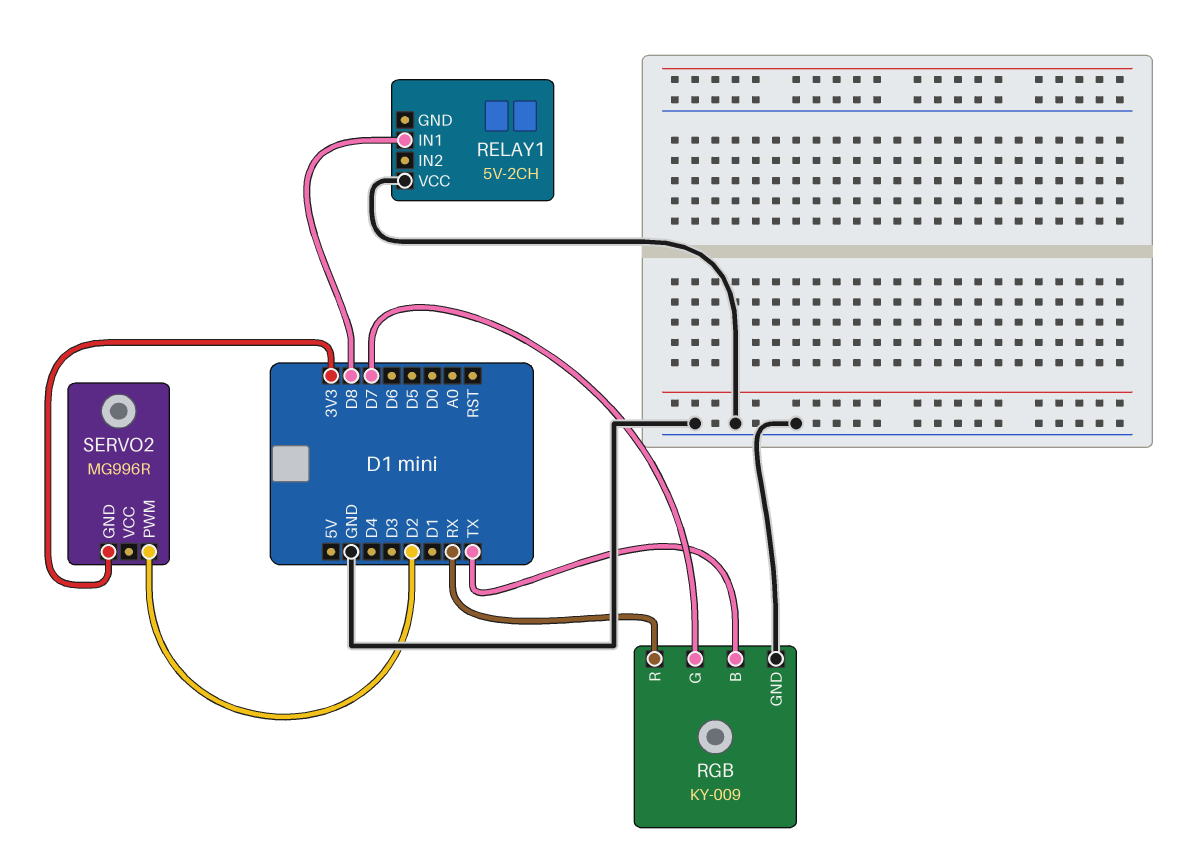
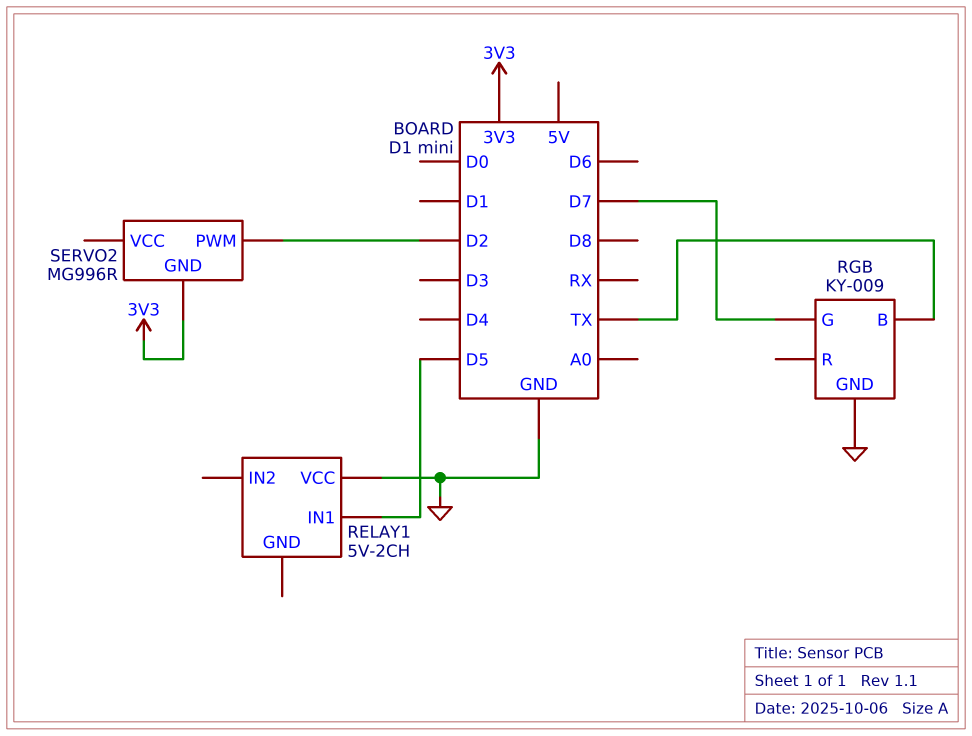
RELAY1 pin IN1: D8 -> D5
RGB pin R: RX -> none

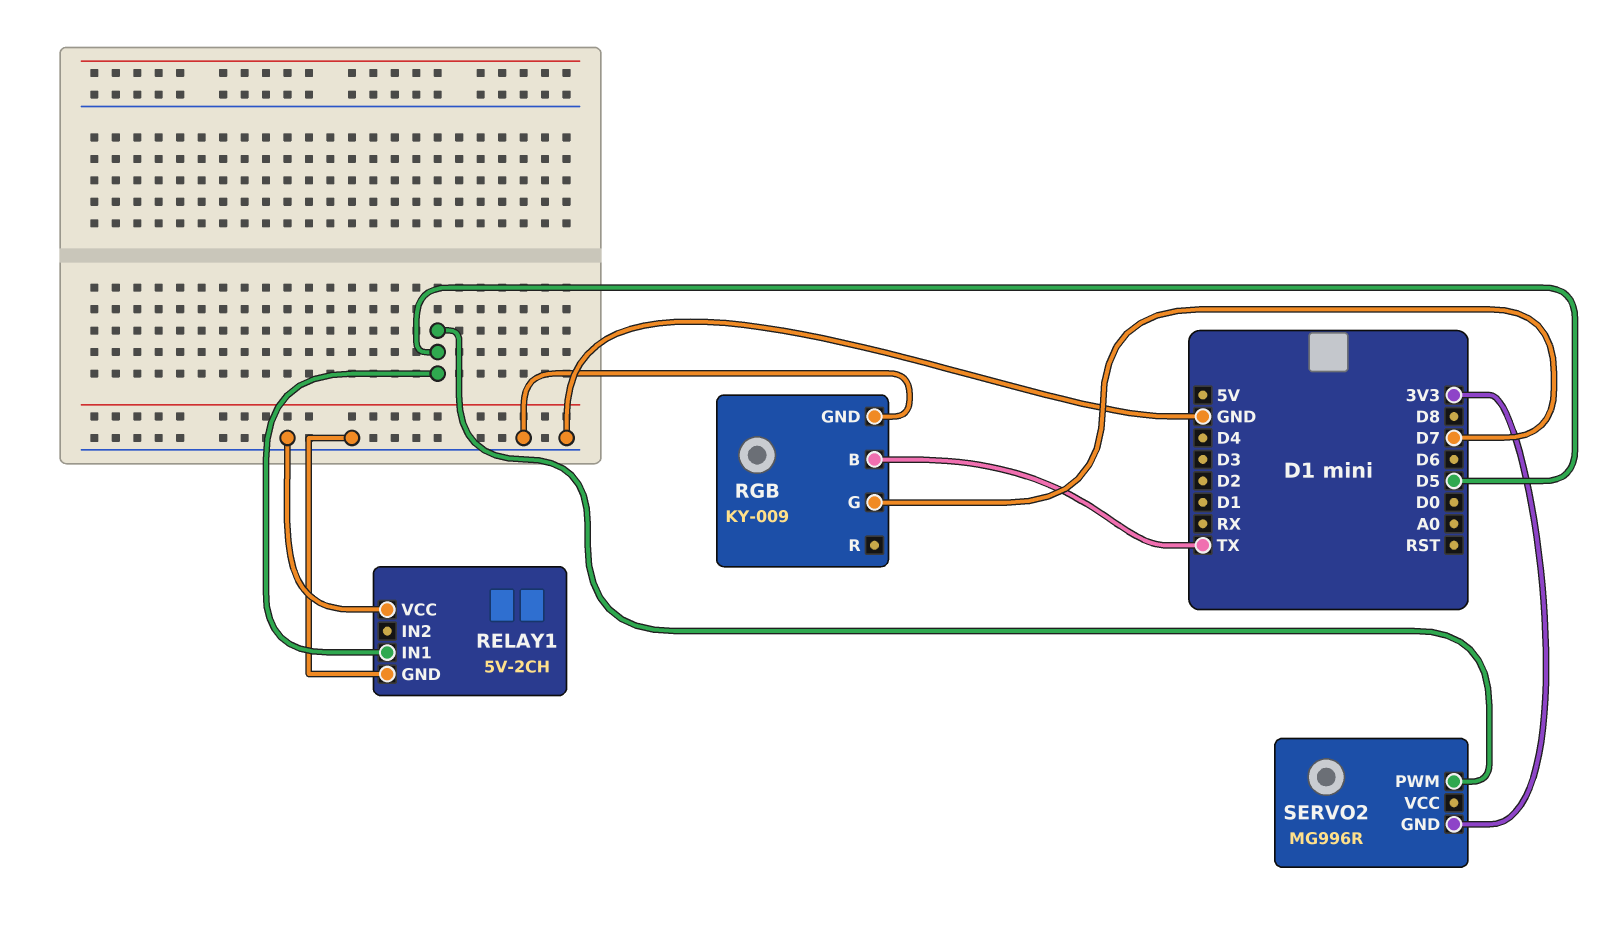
RELAY1 pin GND: none -> GND
SERVO2 pin PWM: D2 -> D5

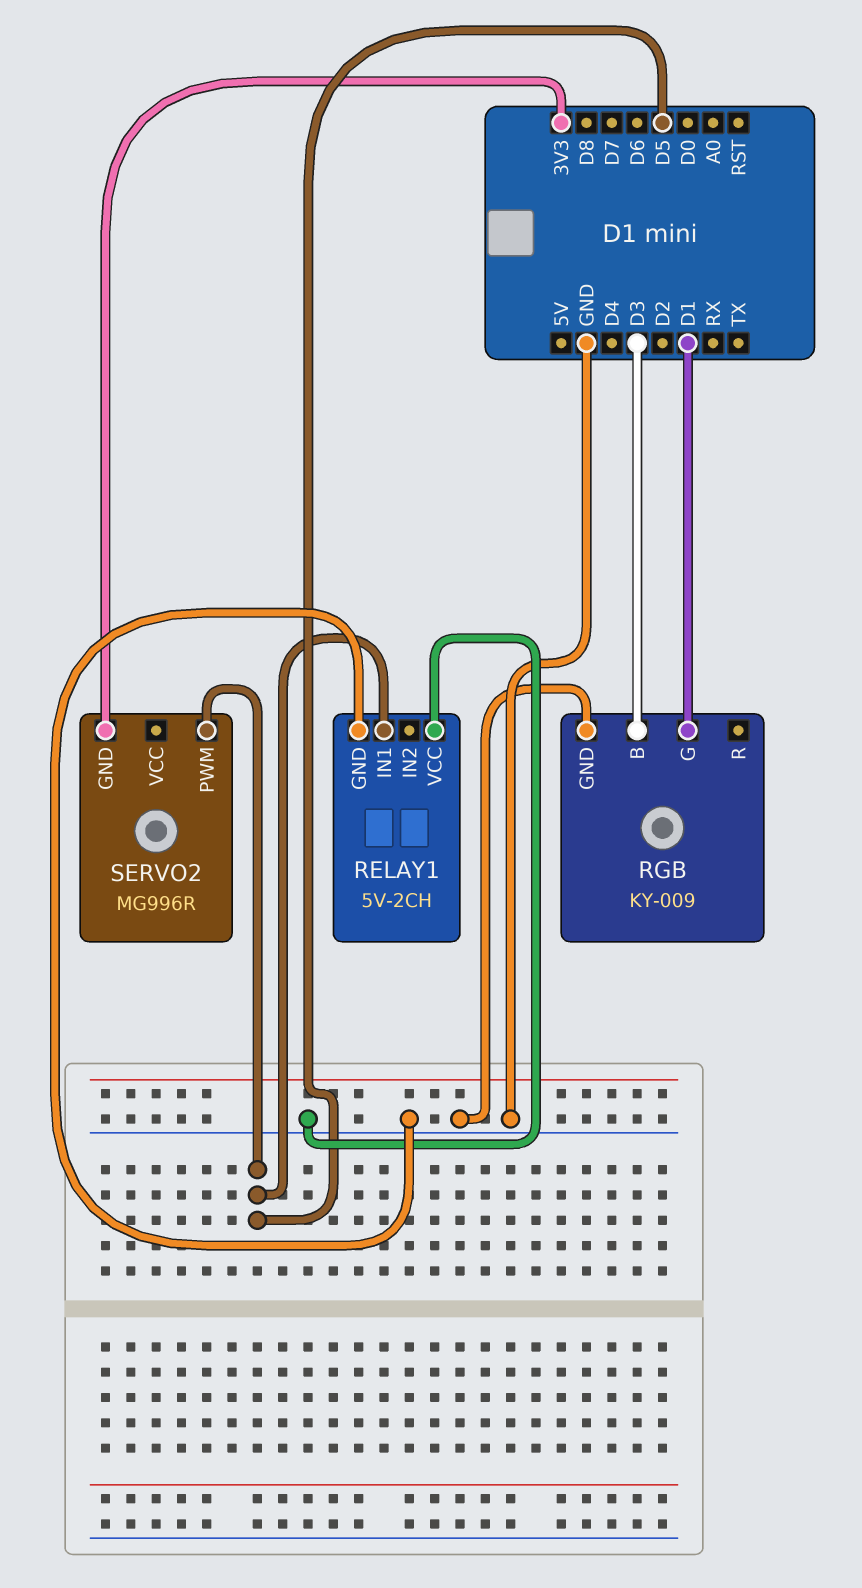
RGB pin B: TX -> D3
RGB pin G: D7 -> D1

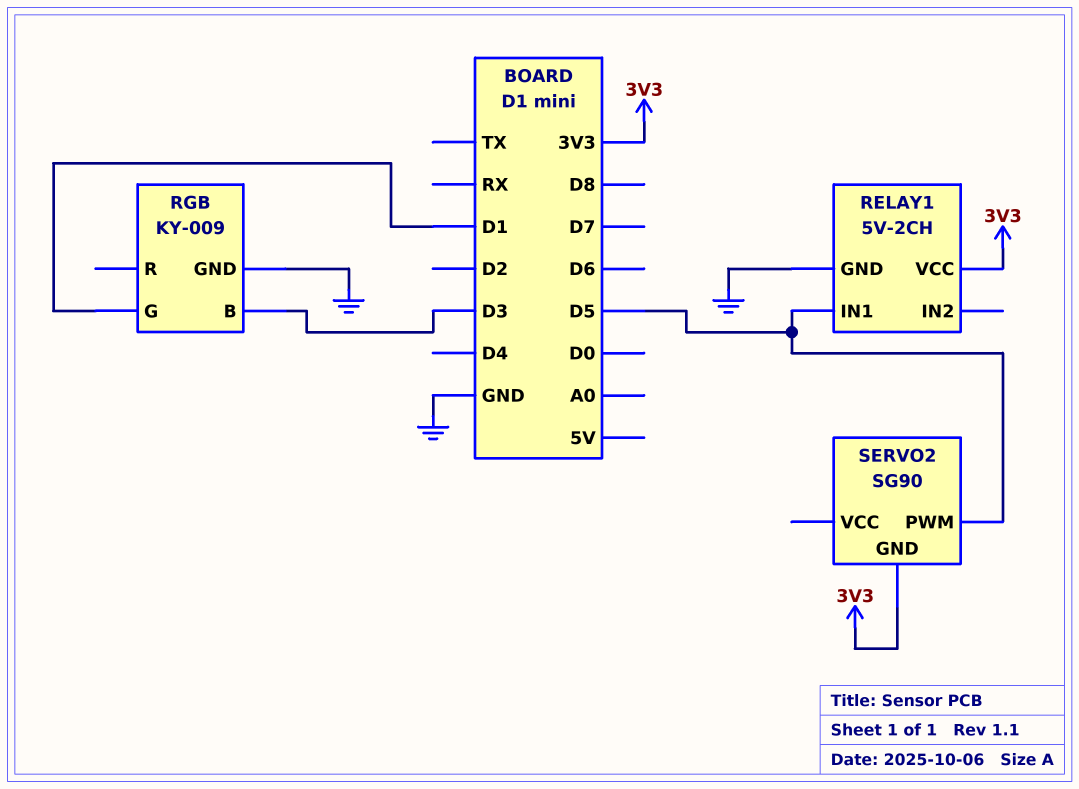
RELAY1 pin VCC: GND -> 3V3
SERVO2: MG996R -> SG90

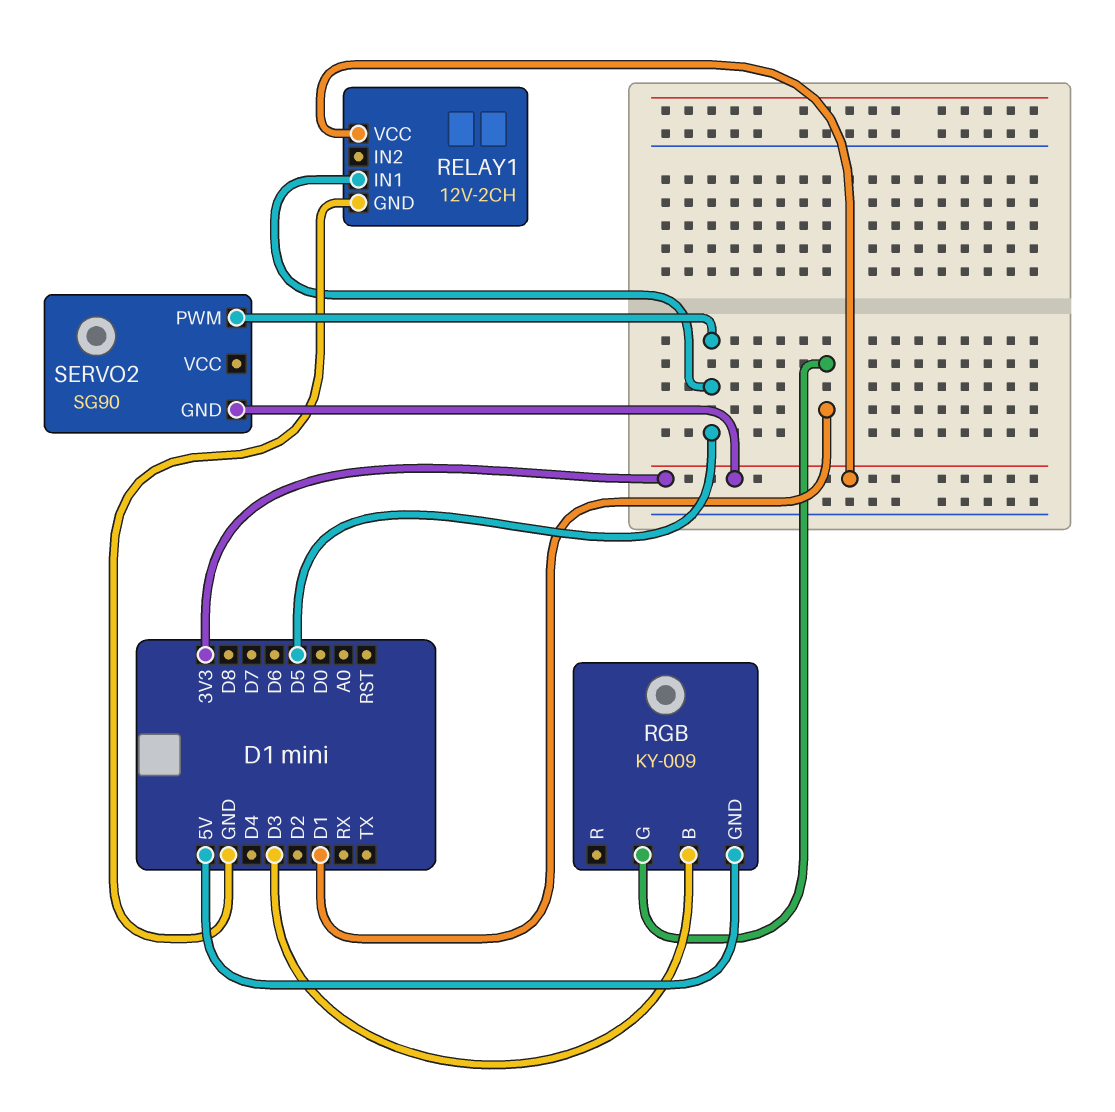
RELAY1: 5V-2CH -> 12V-2CH
RGB pin GND: GND -> 5V

